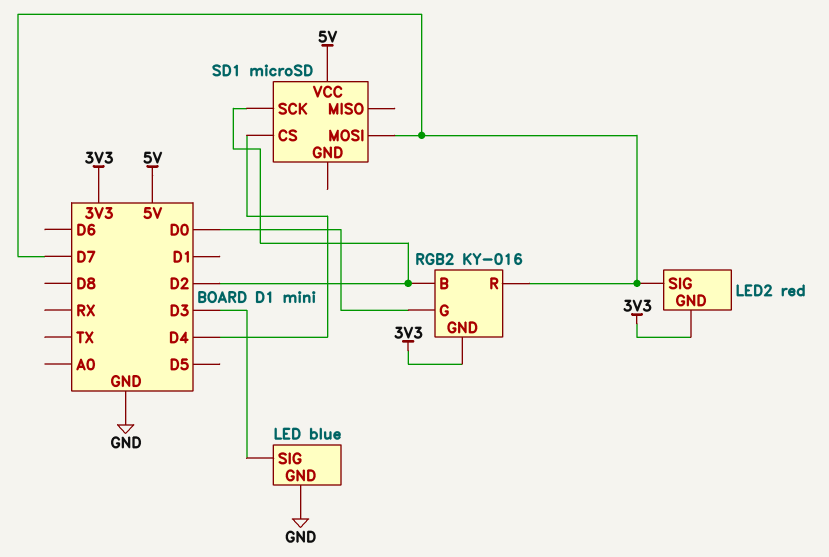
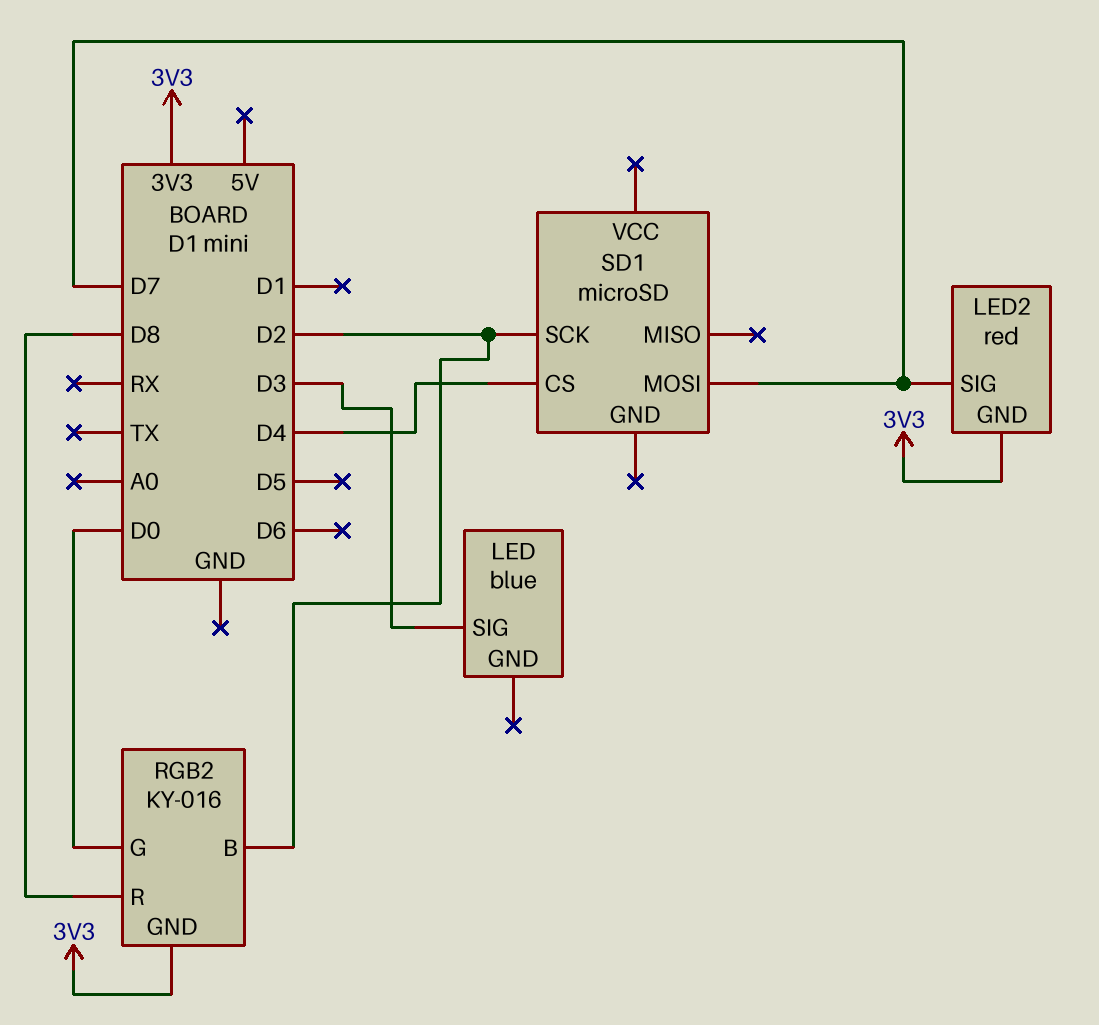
LED pin GND: GND -> none
RGB2 pin R: D7 -> D8
SD1 pin VCC: 5V -> none

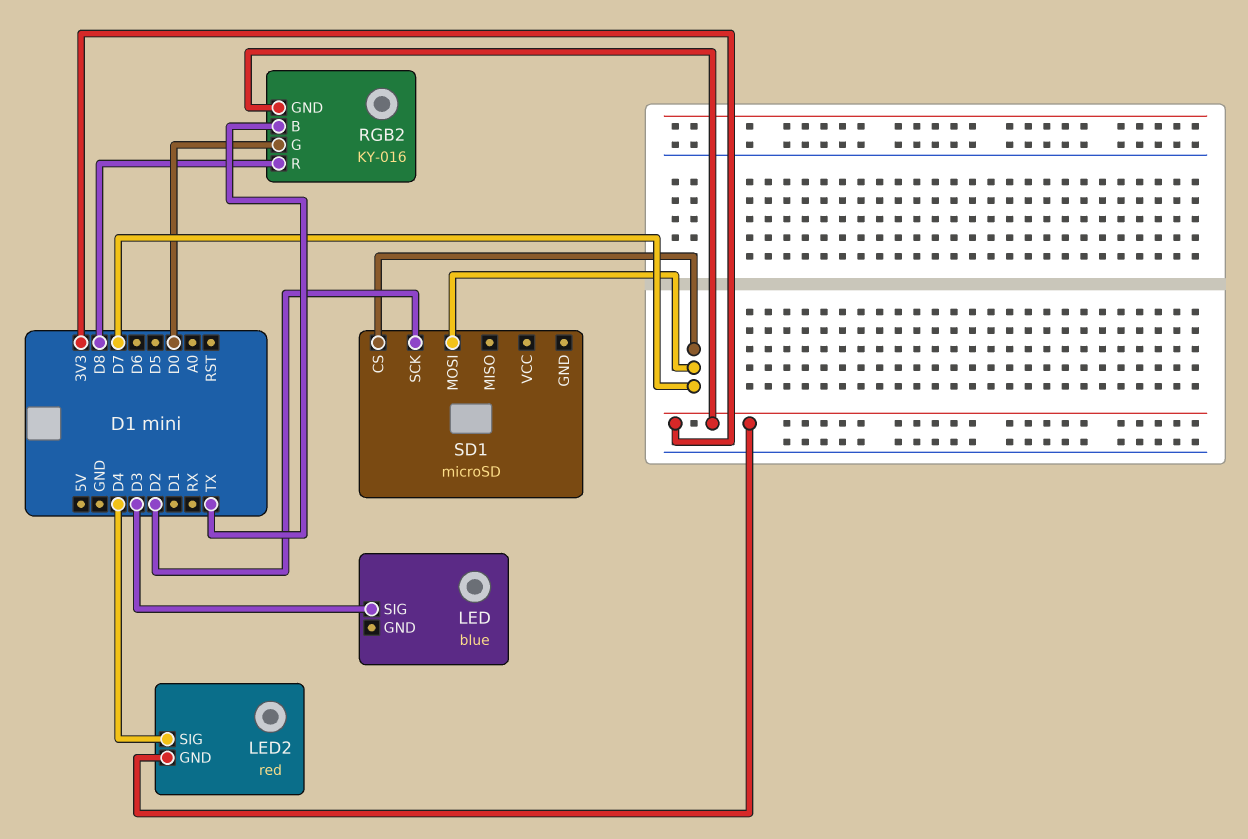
LED2 pin SIG: D7 -> D4
RGB2 pin B: D2 -> TX
SD1 pin CS: D4 -> D7

